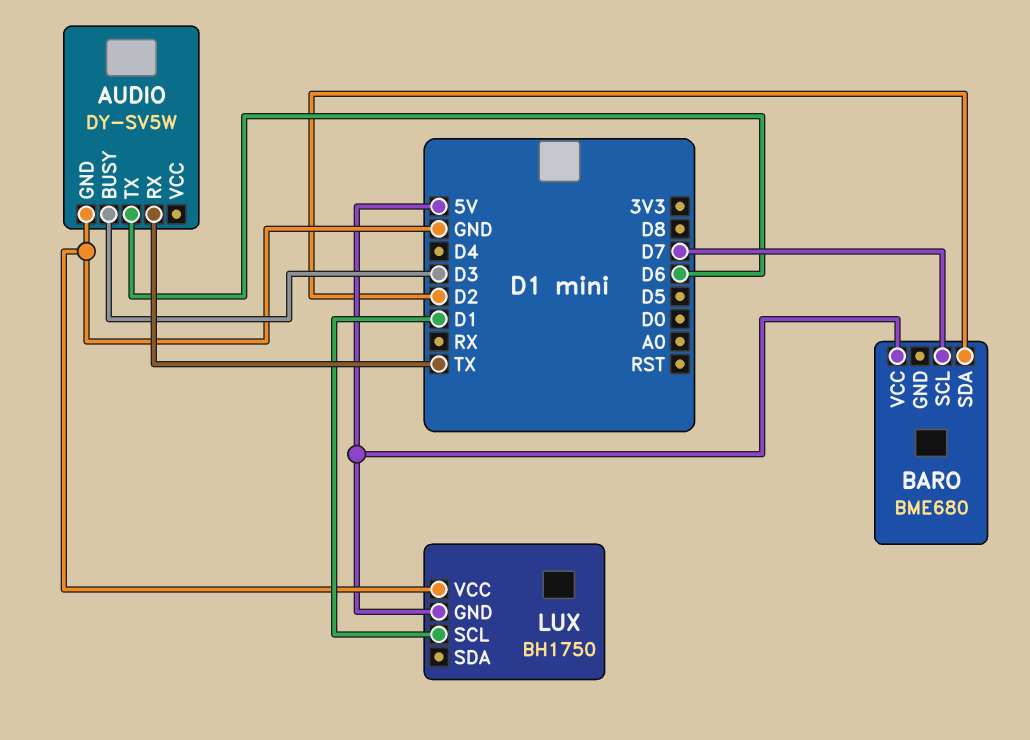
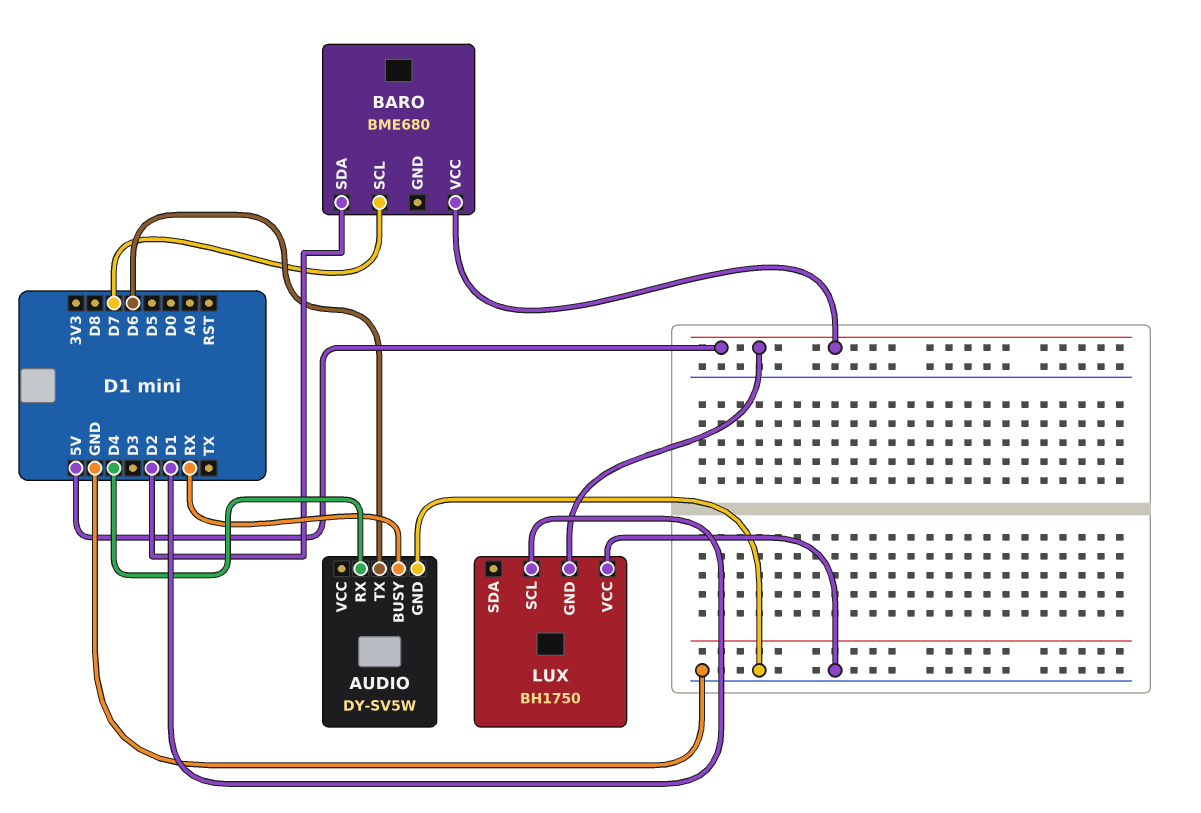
AUDIO pin BUSY: D3 -> RX
AUDIO pin RX: TX -> D4

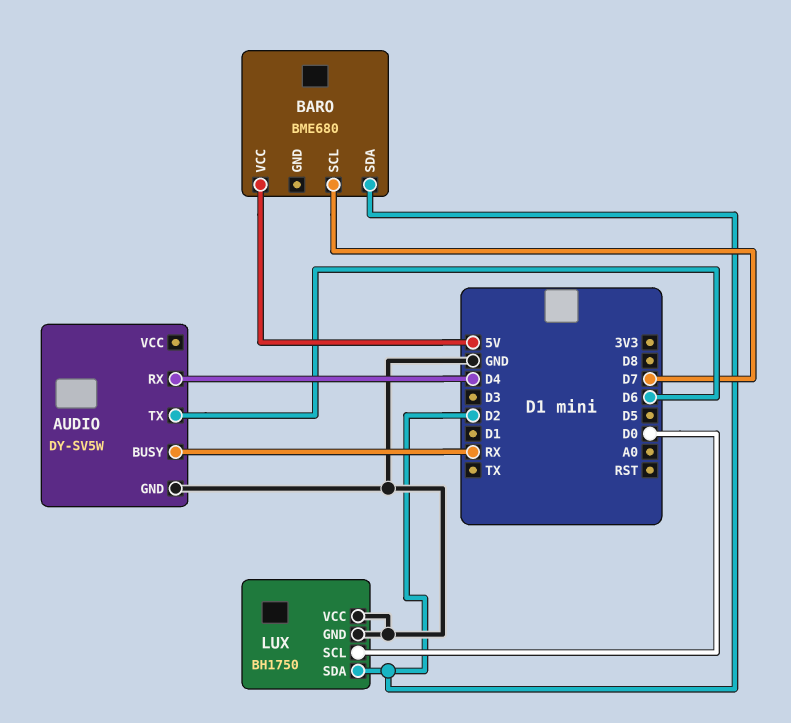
LUX pin GND: 5V -> GND
LUX pin SCL: D1 -> D0
LUX pin SDA: none -> D2

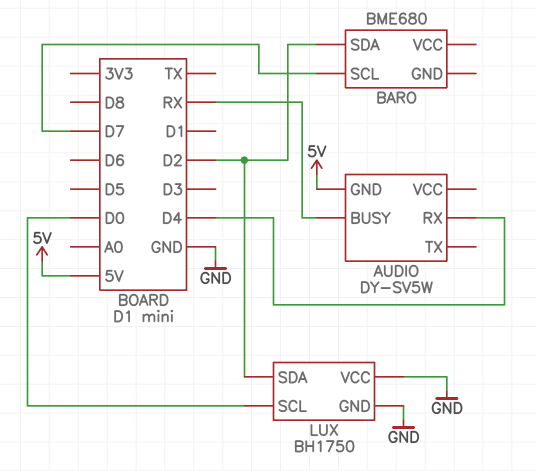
AUDIO pin GND: GND -> 5V
AUDIO pin TX: D6 -> none
BARO pin VCC: 5V -> none

